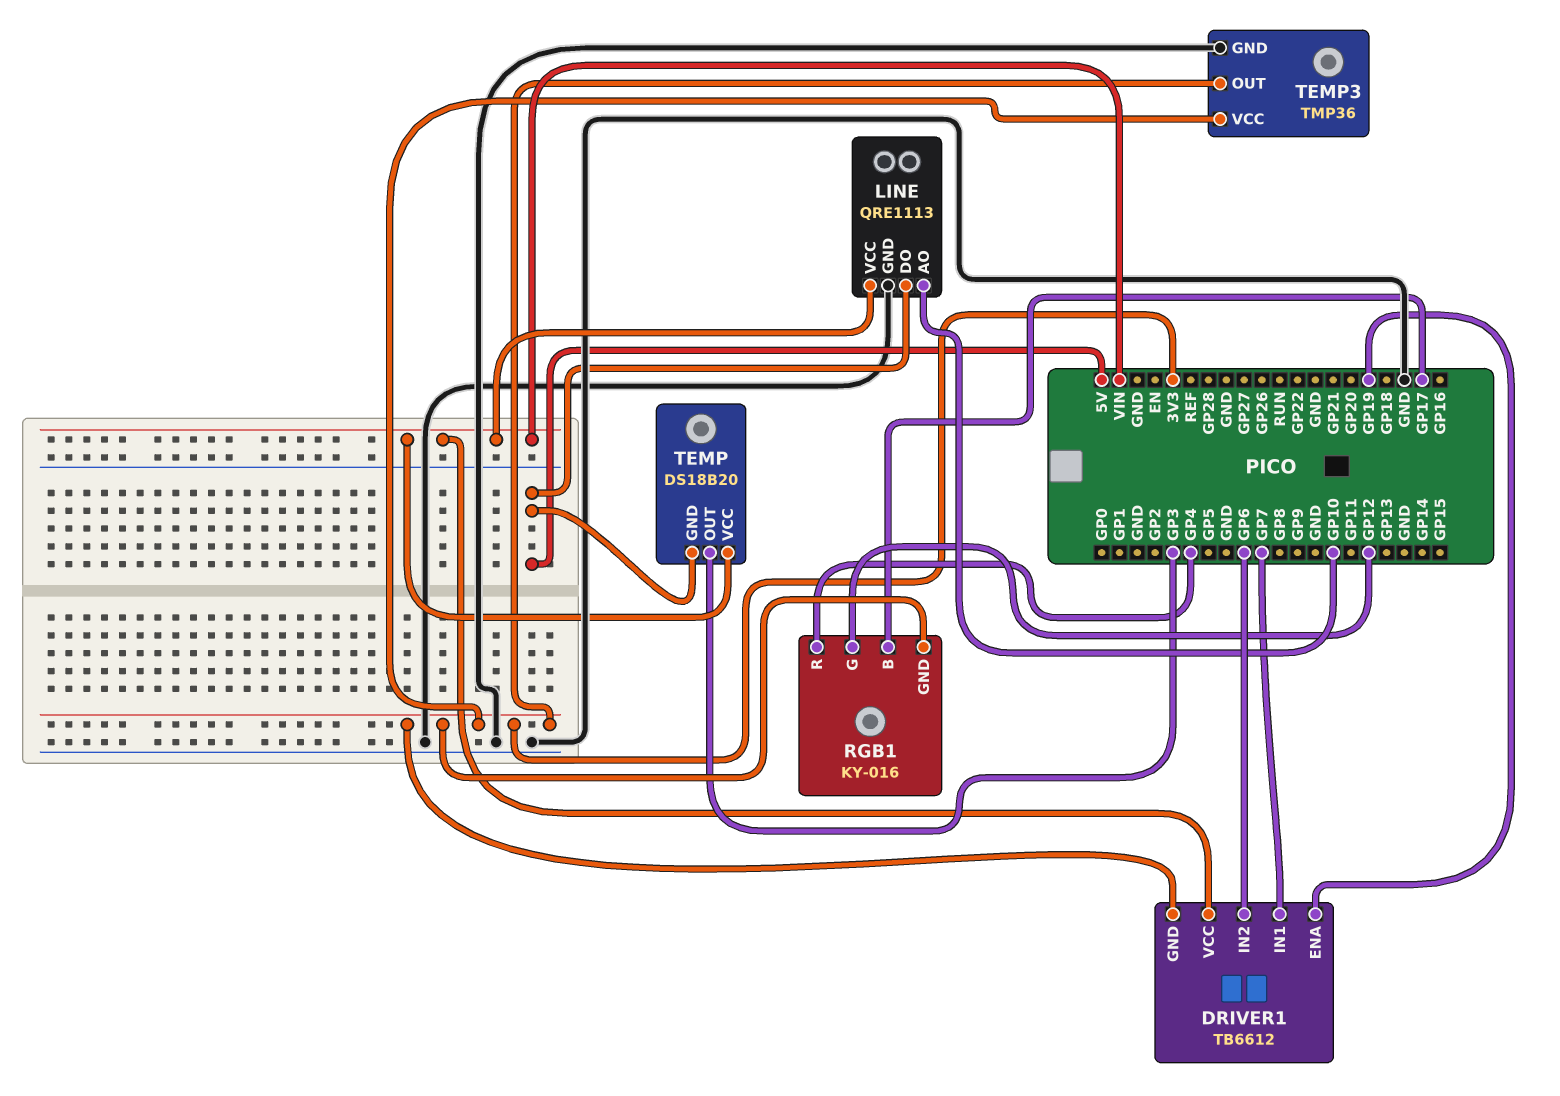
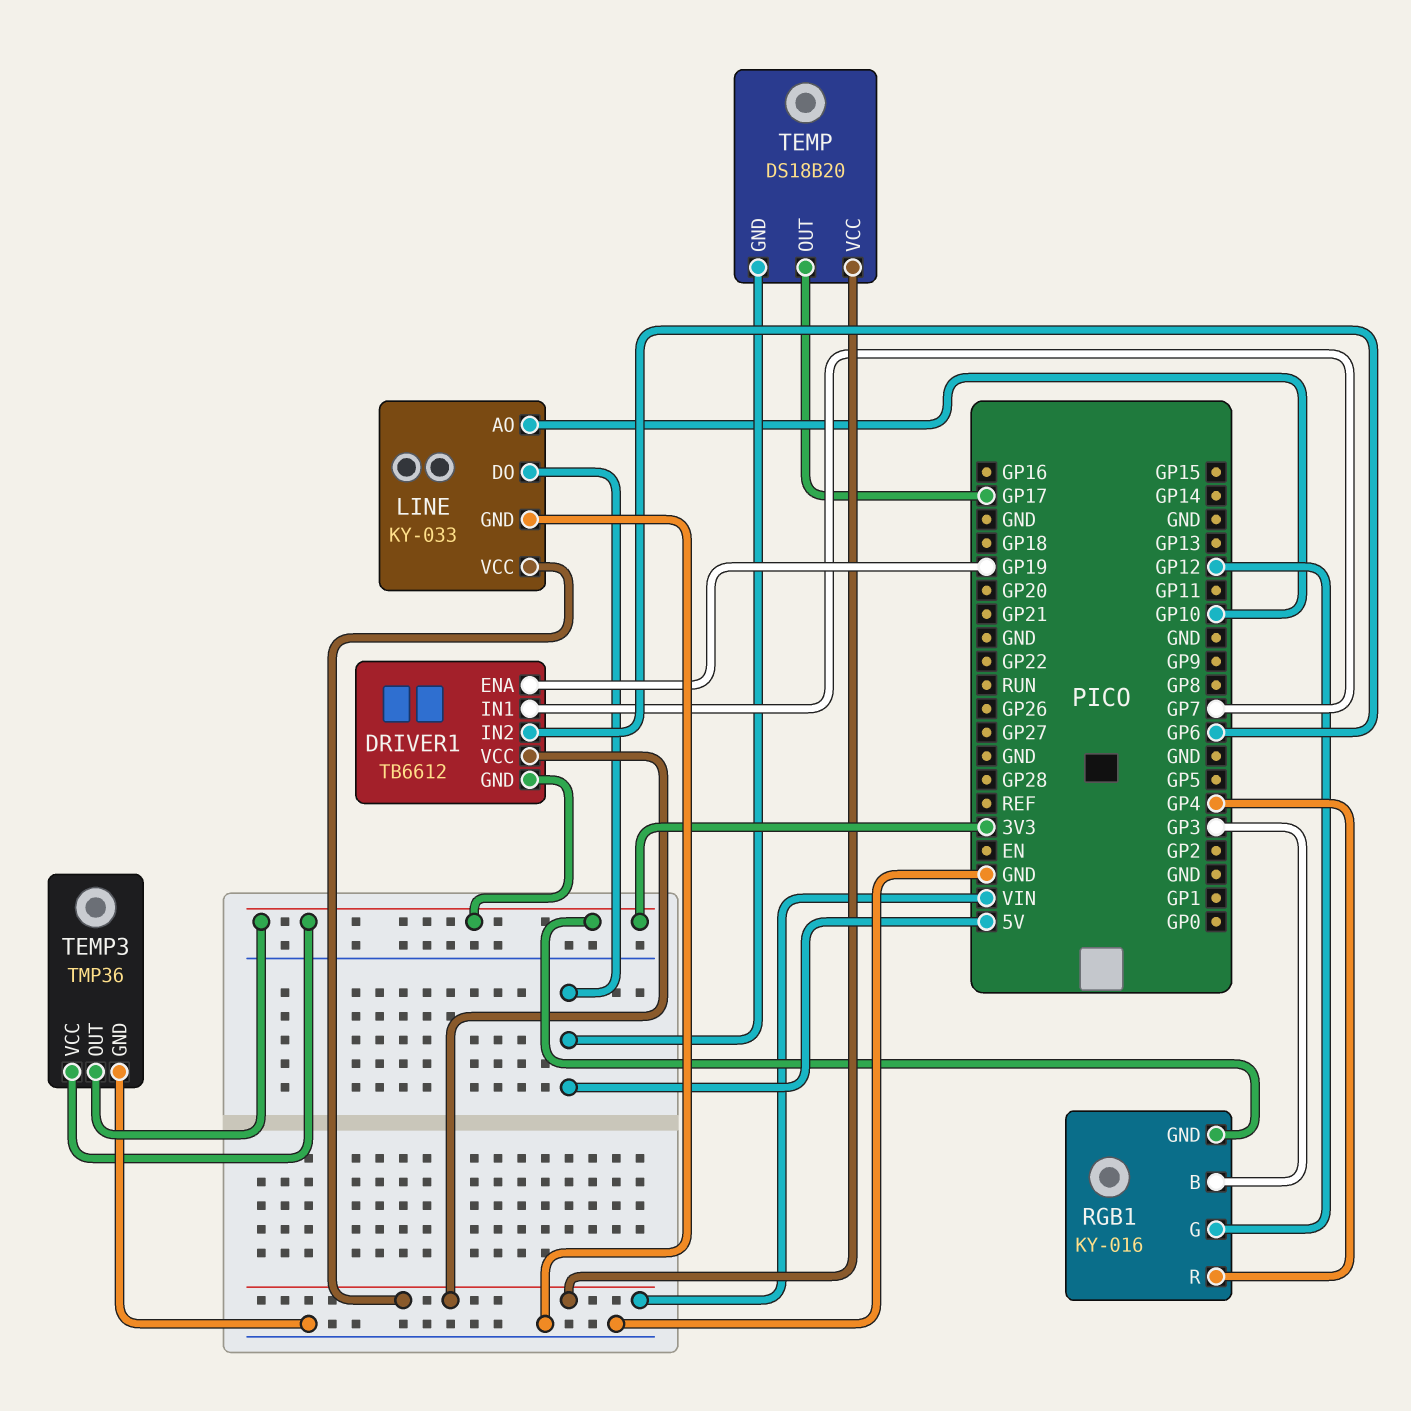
LINE: QRE1113 -> KY-033
RGB1 pin B: GP17 -> GP3
TEMP pin OUT: GP3 -> GP17

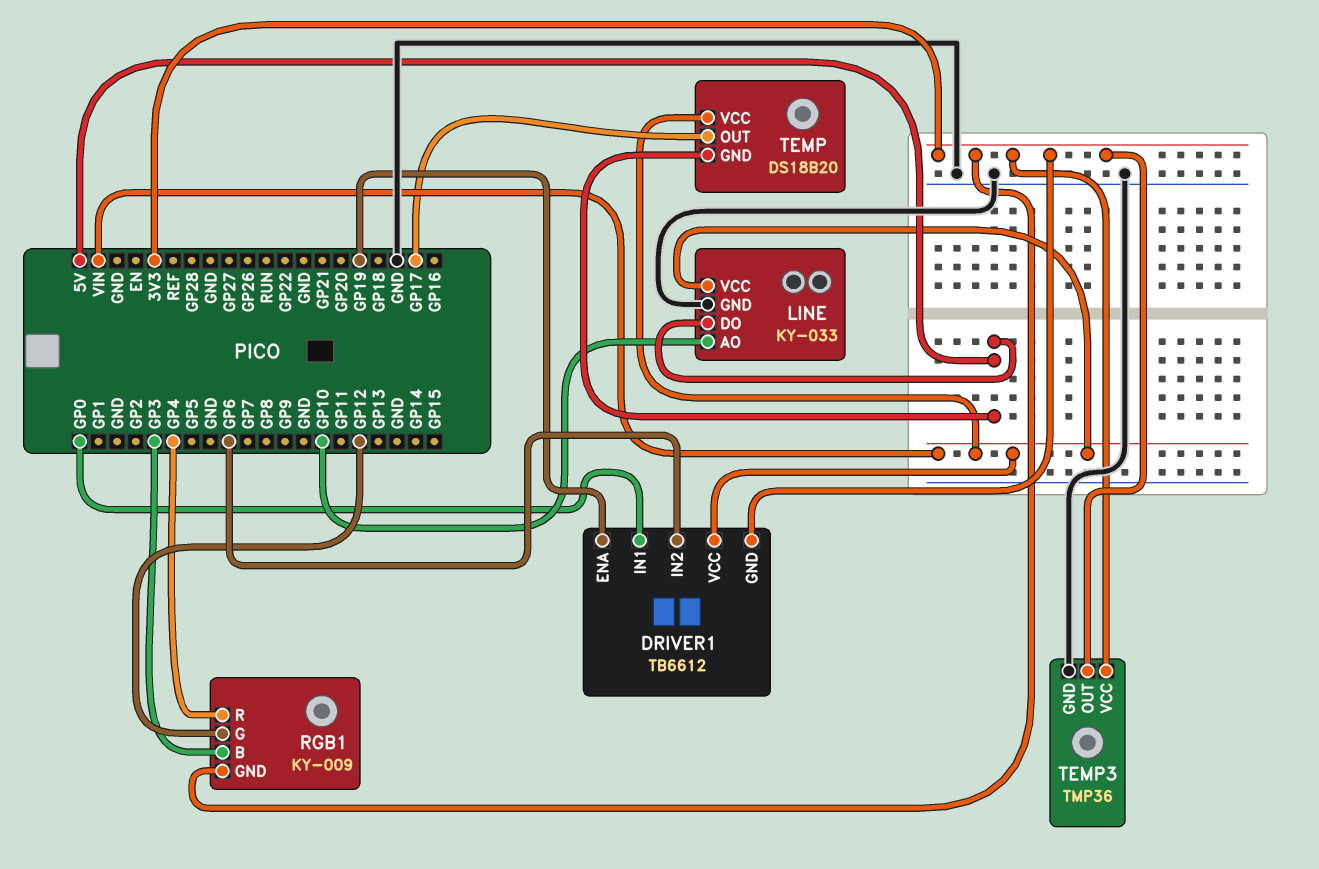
DRIVER1 pin IN1: GP7 -> GP0
RGB1: KY-016 -> KY-009

